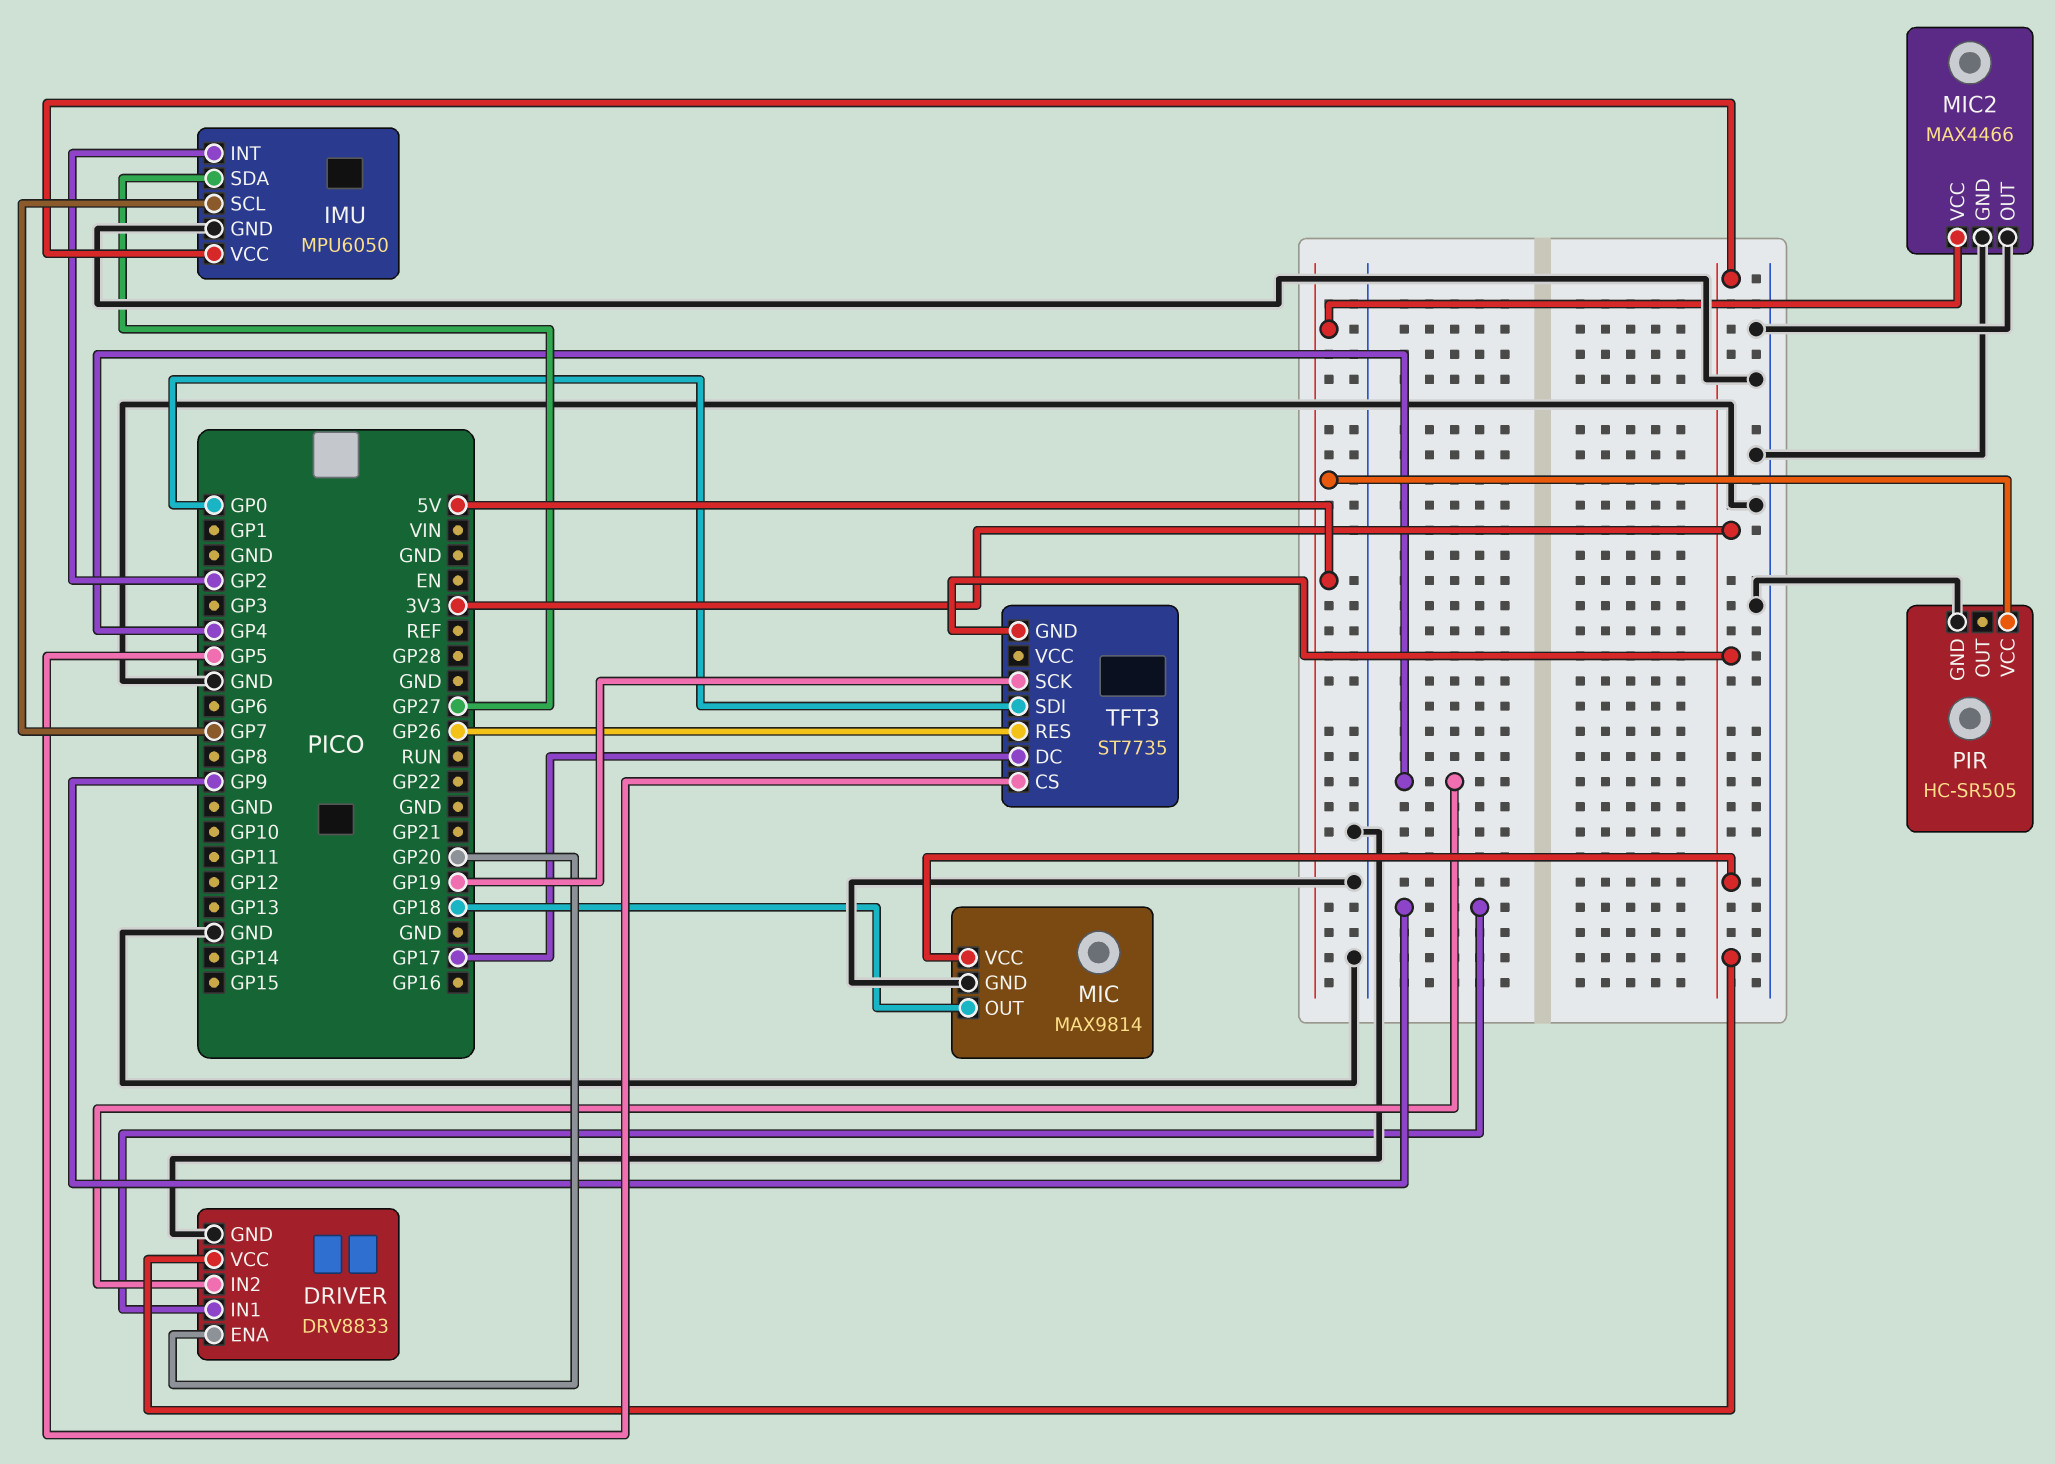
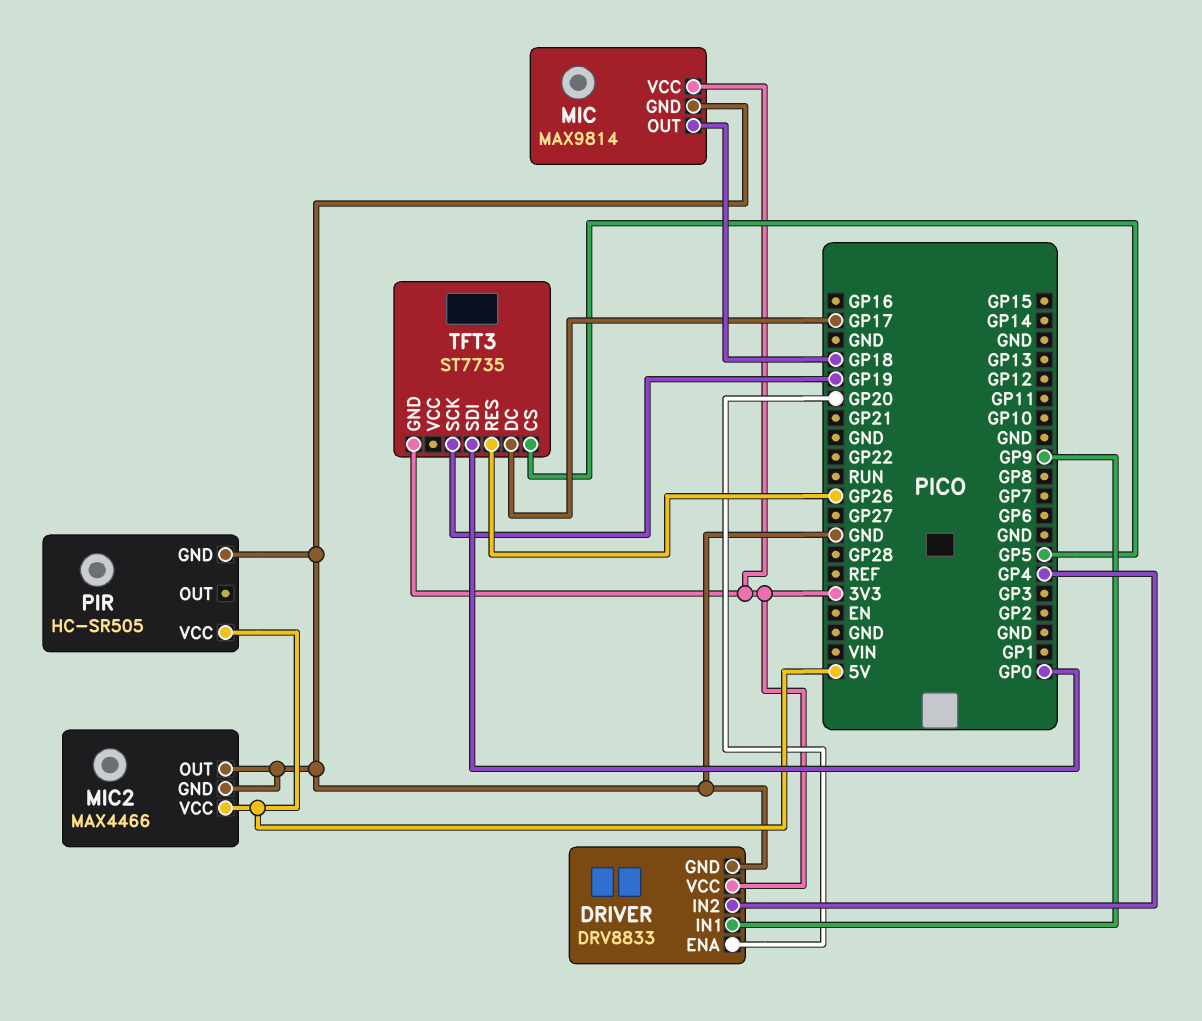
IMU: MPU6050 -> none
IMU pin GND: GND -> none
IMU pin INT: GP2 -> none
IMU pin SCL: GP7 -> none
IMU pin SDA: GP27 -> none
IMU pin VCC: 3V3 -> none

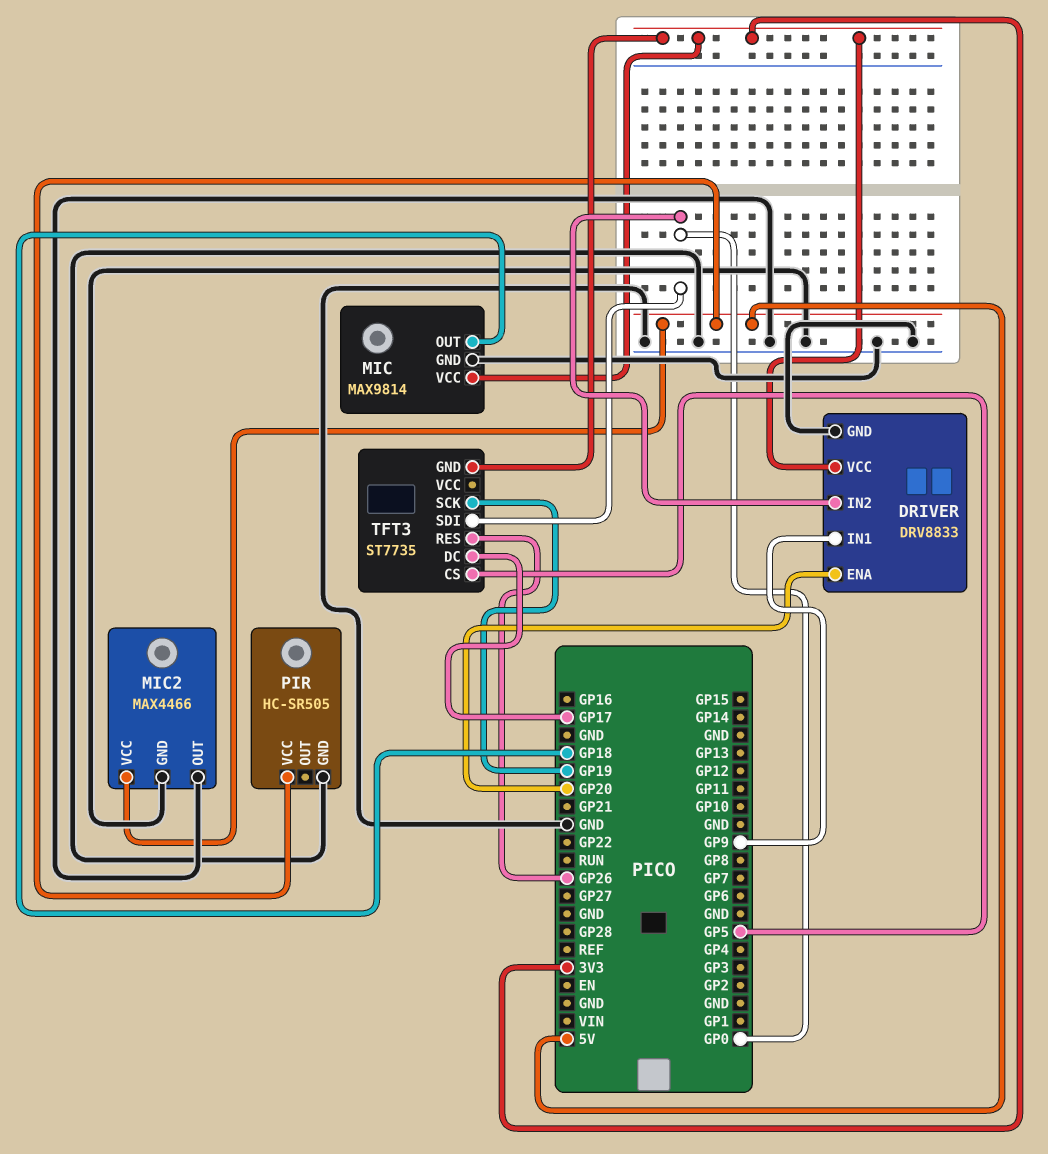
DRIVER pin IN2: GP4 -> GP0

